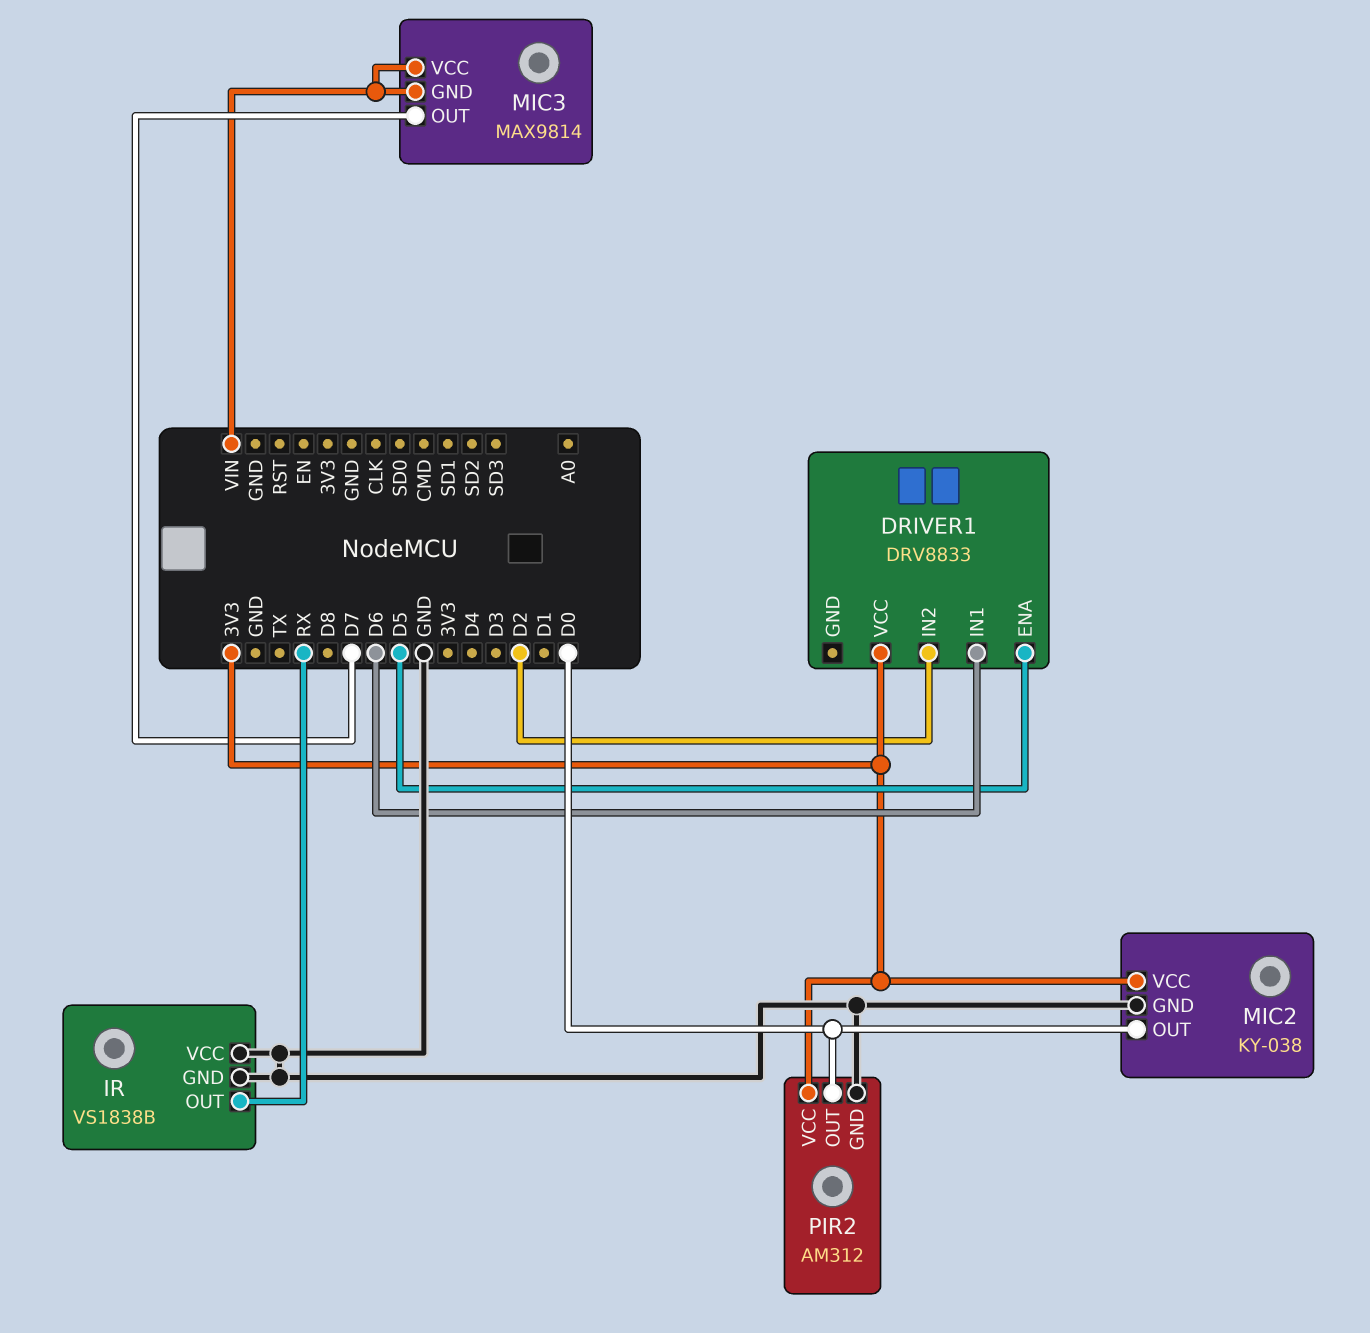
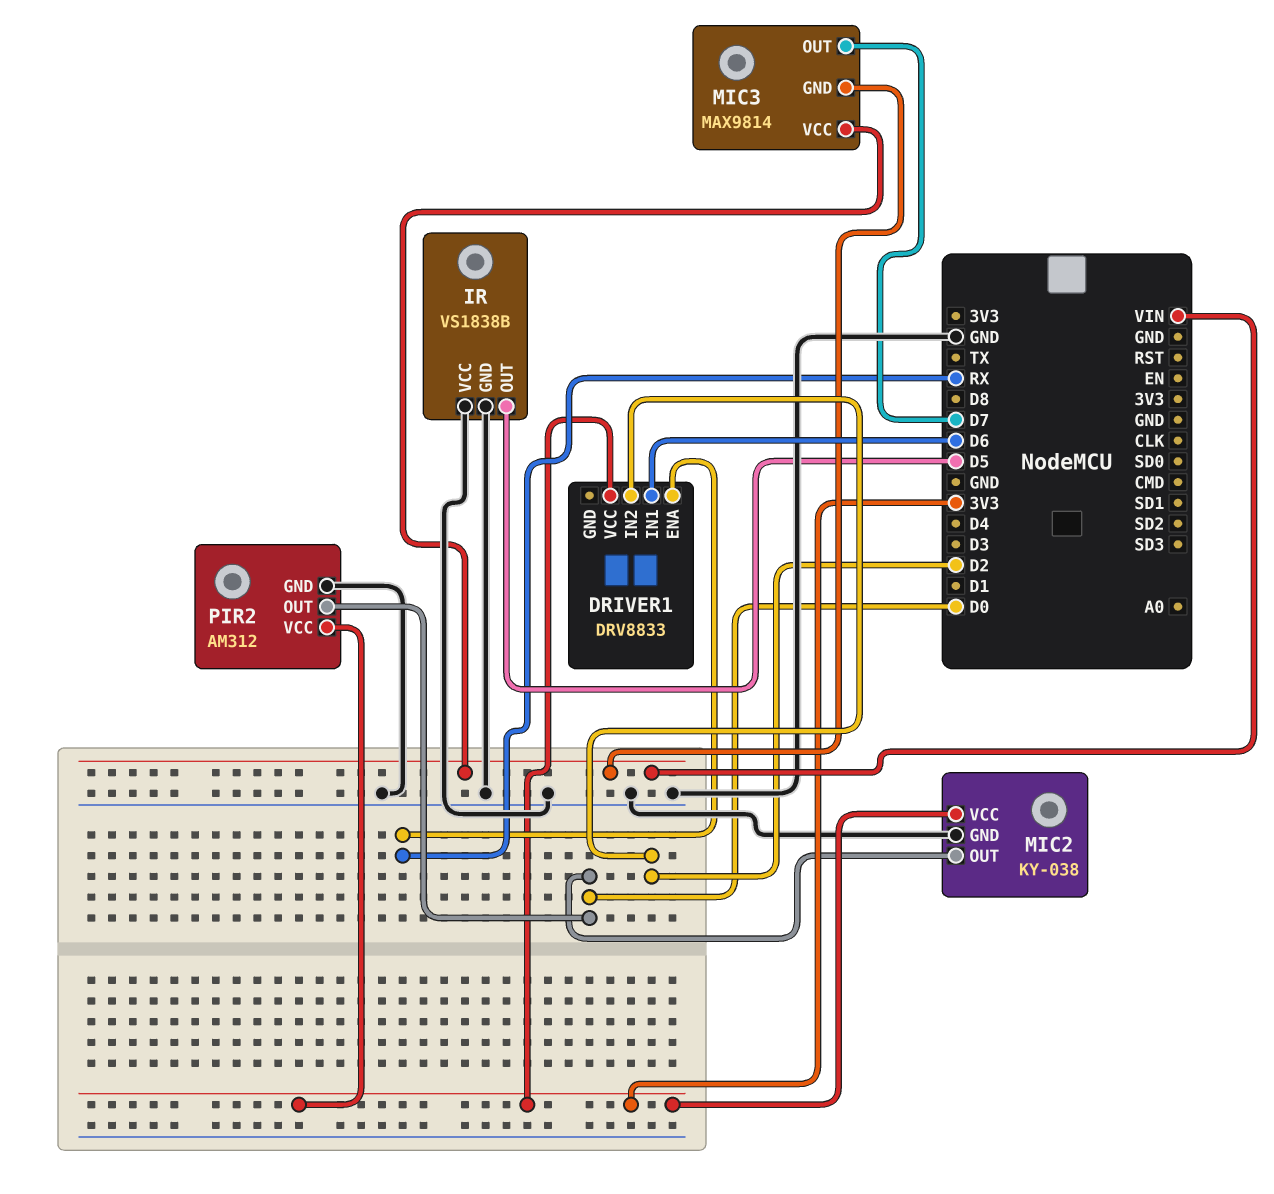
DRIVER1 pin ENA: D5 -> RX
IR pin OUT: RX -> D5

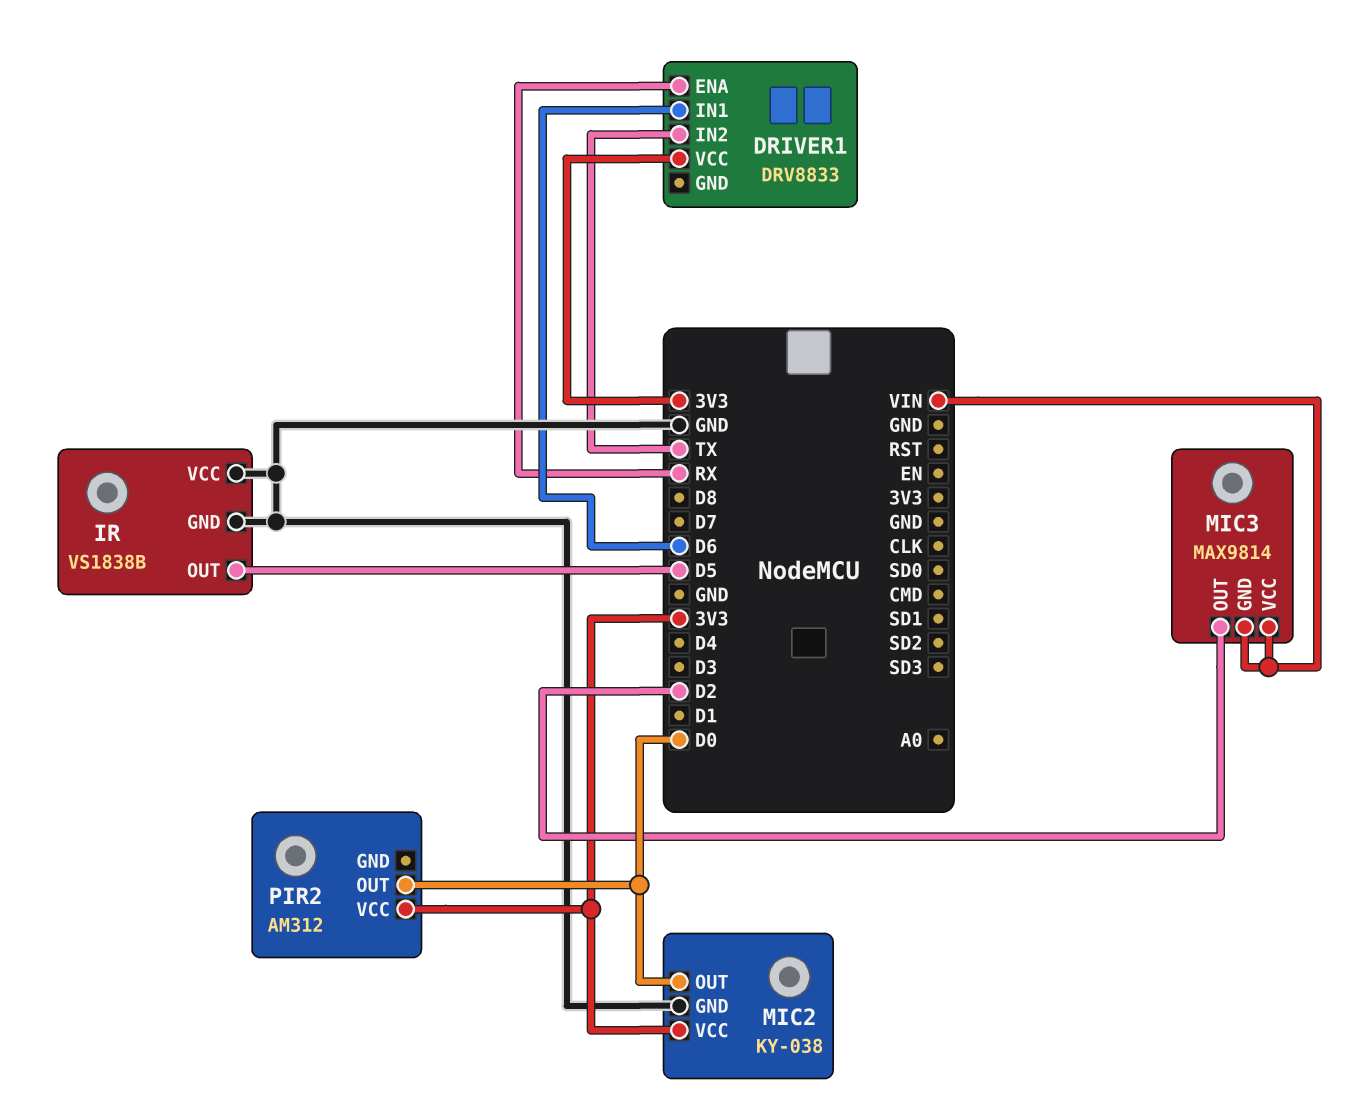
DRIVER1 pin IN2: D2 -> TX
MIC3 pin OUT: D7 -> D2
PIR2 pin GND: GND -> none

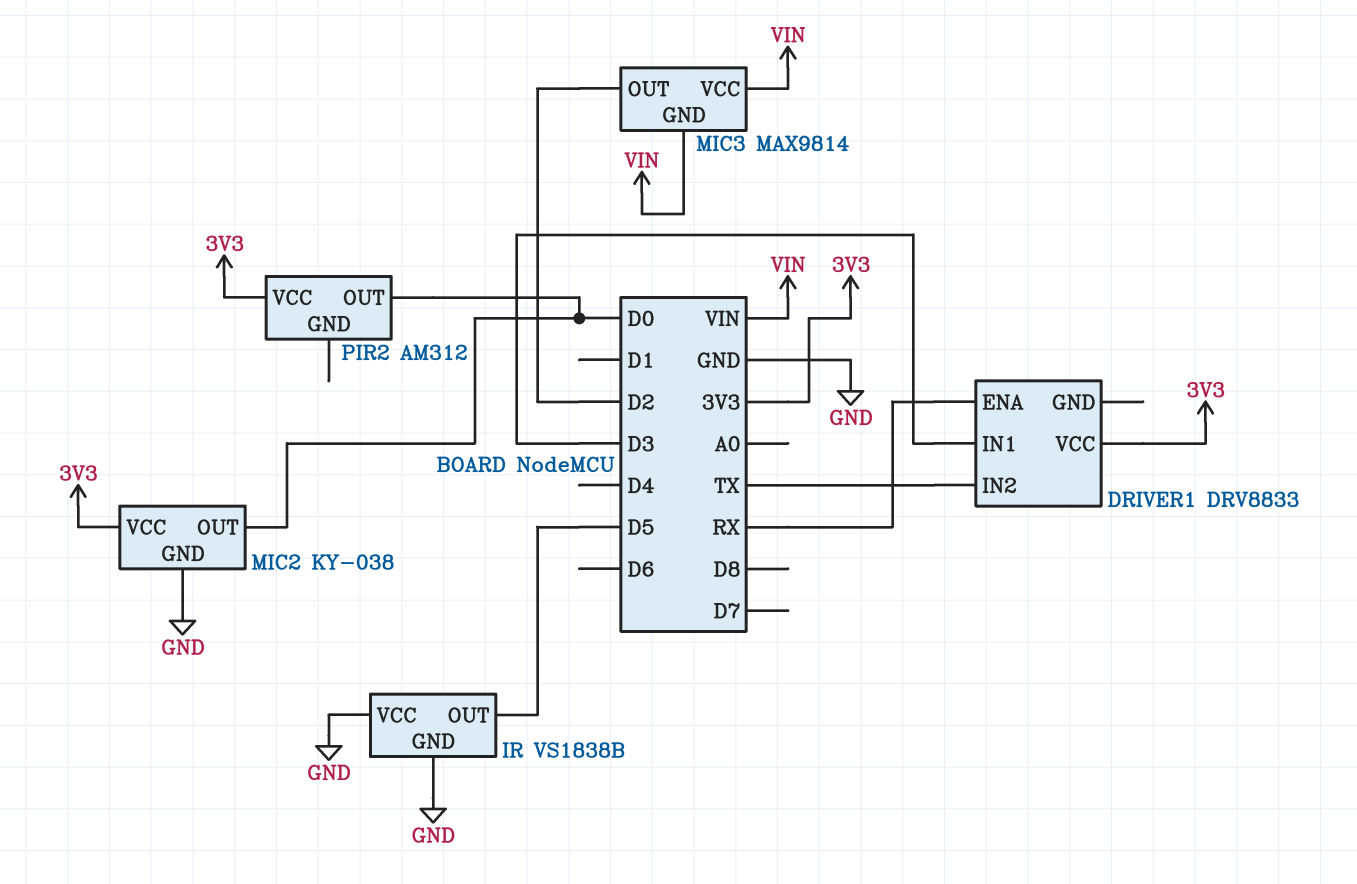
DRIVER1 pin IN1: D6 -> D3

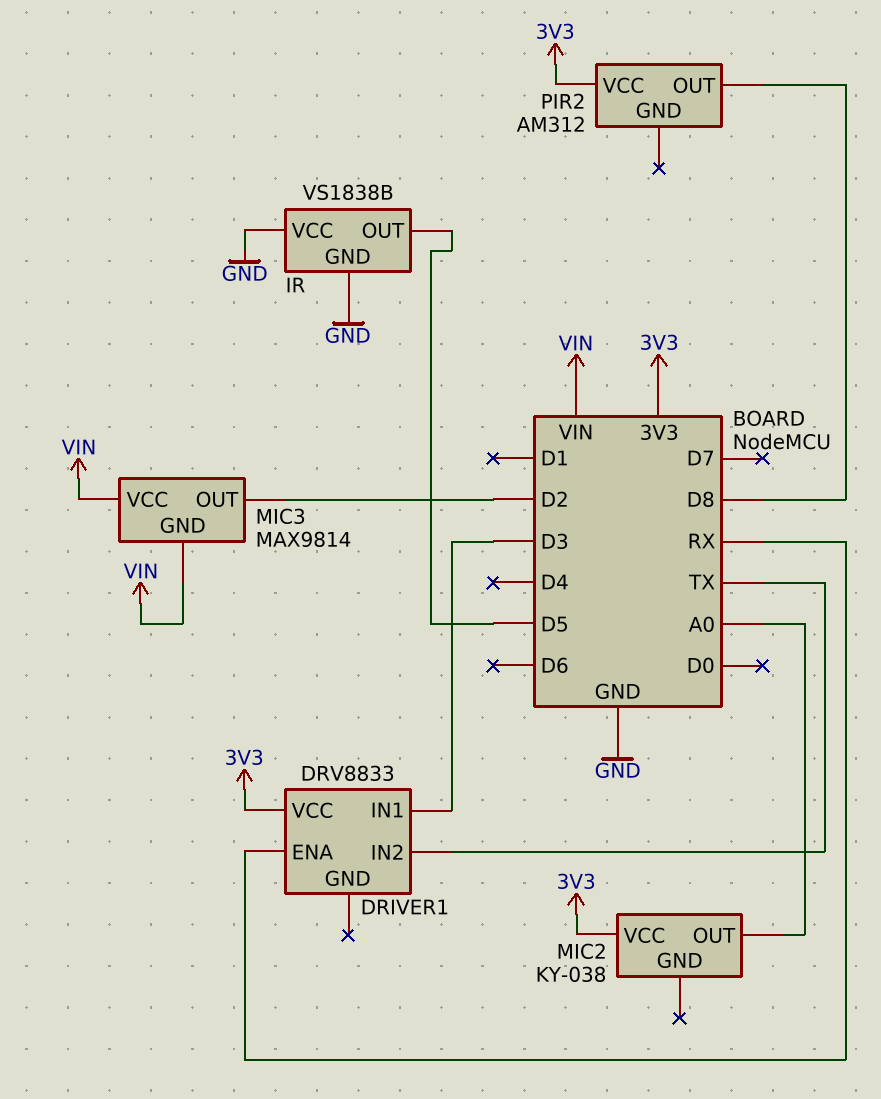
MIC2 pin GND: GND -> none
MIC2 pin OUT: D0 -> A0
PIR2 pin OUT: D0 -> D8

